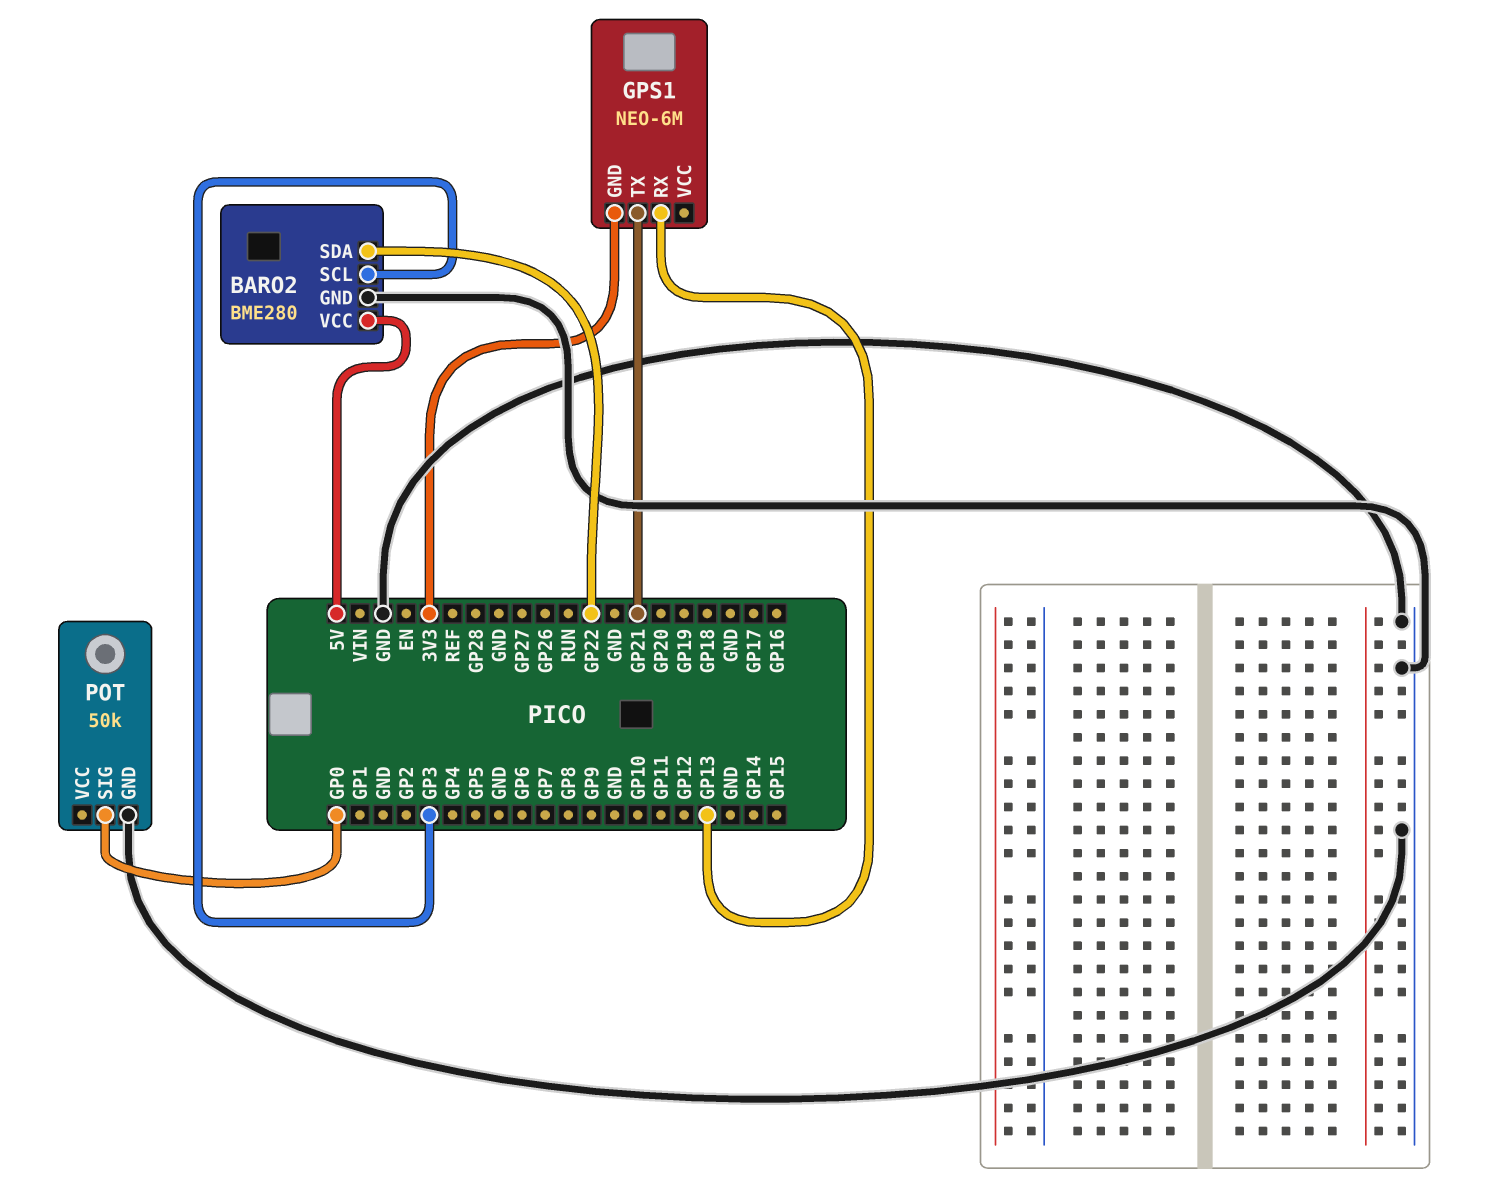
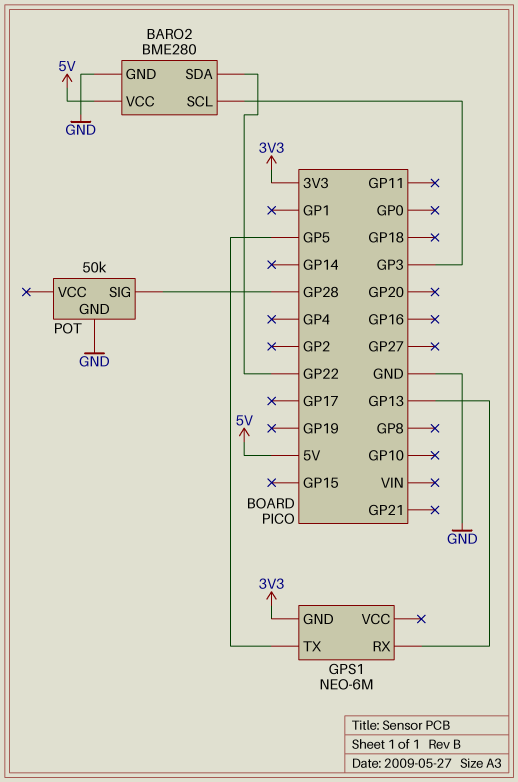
GPS1 pin TX: GP21 -> GP5
POT pin SIG: GP0 -> GP28

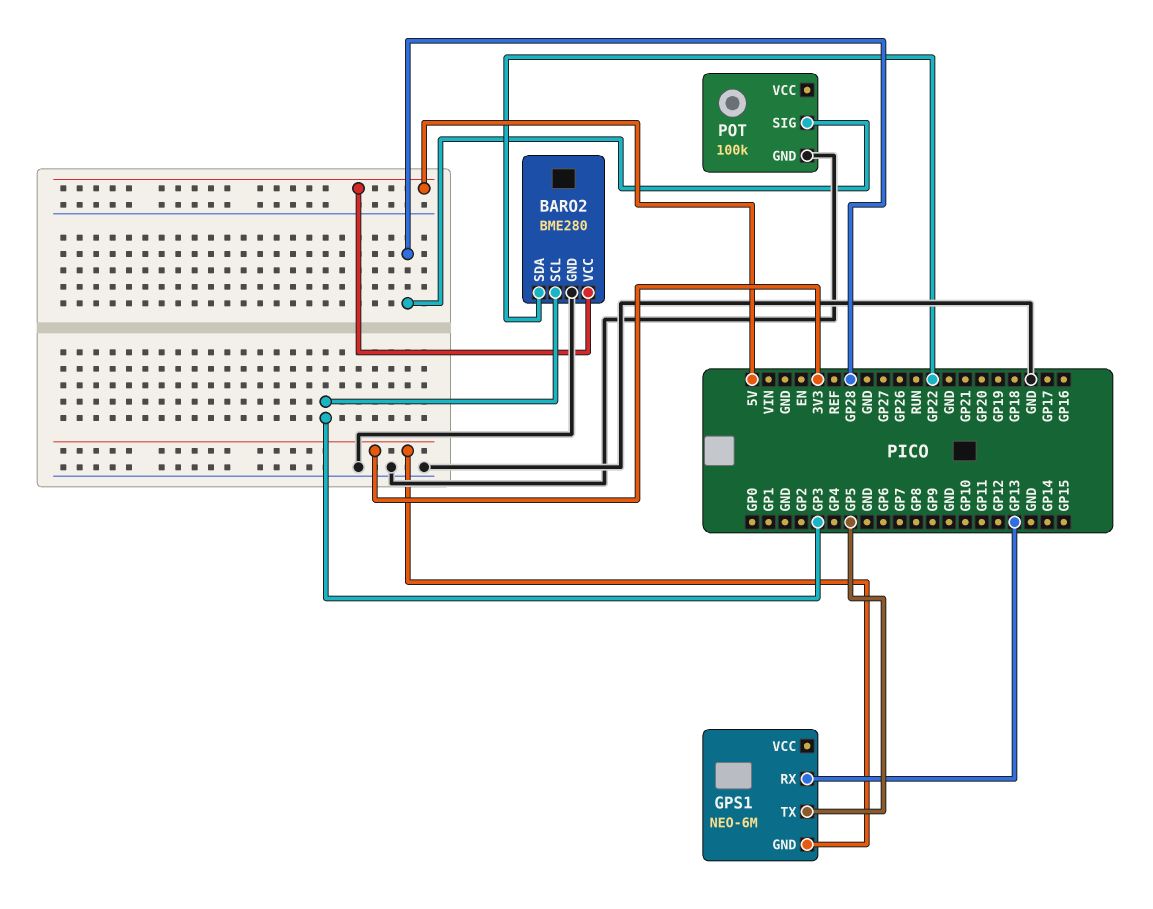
POT: 50k -> 100k

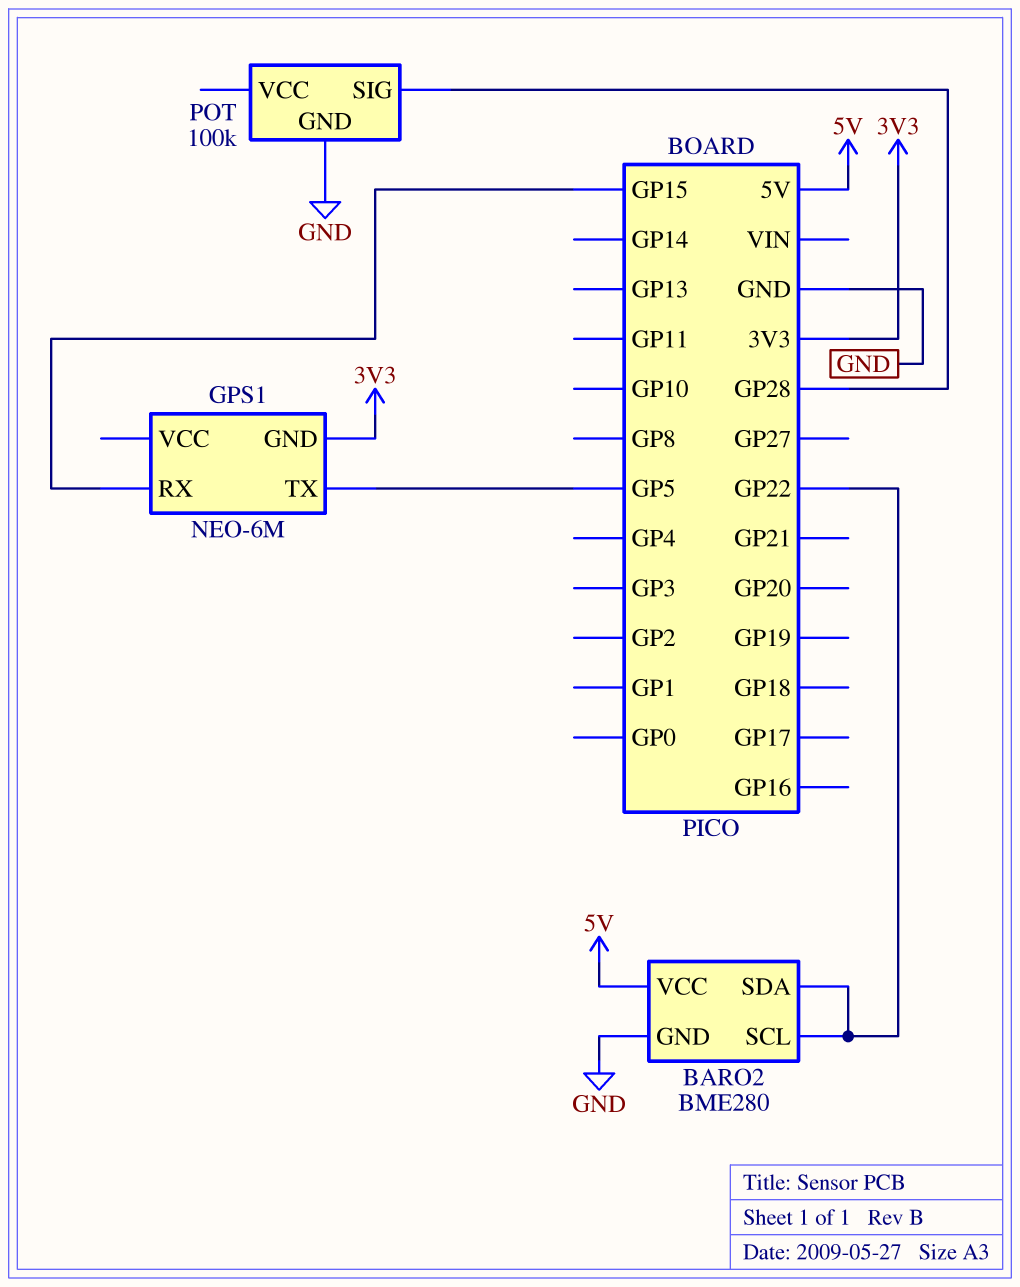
BARO2 pin SCL: GP3 -> GP22
GPS1 pin RX: GP13 -> GP15

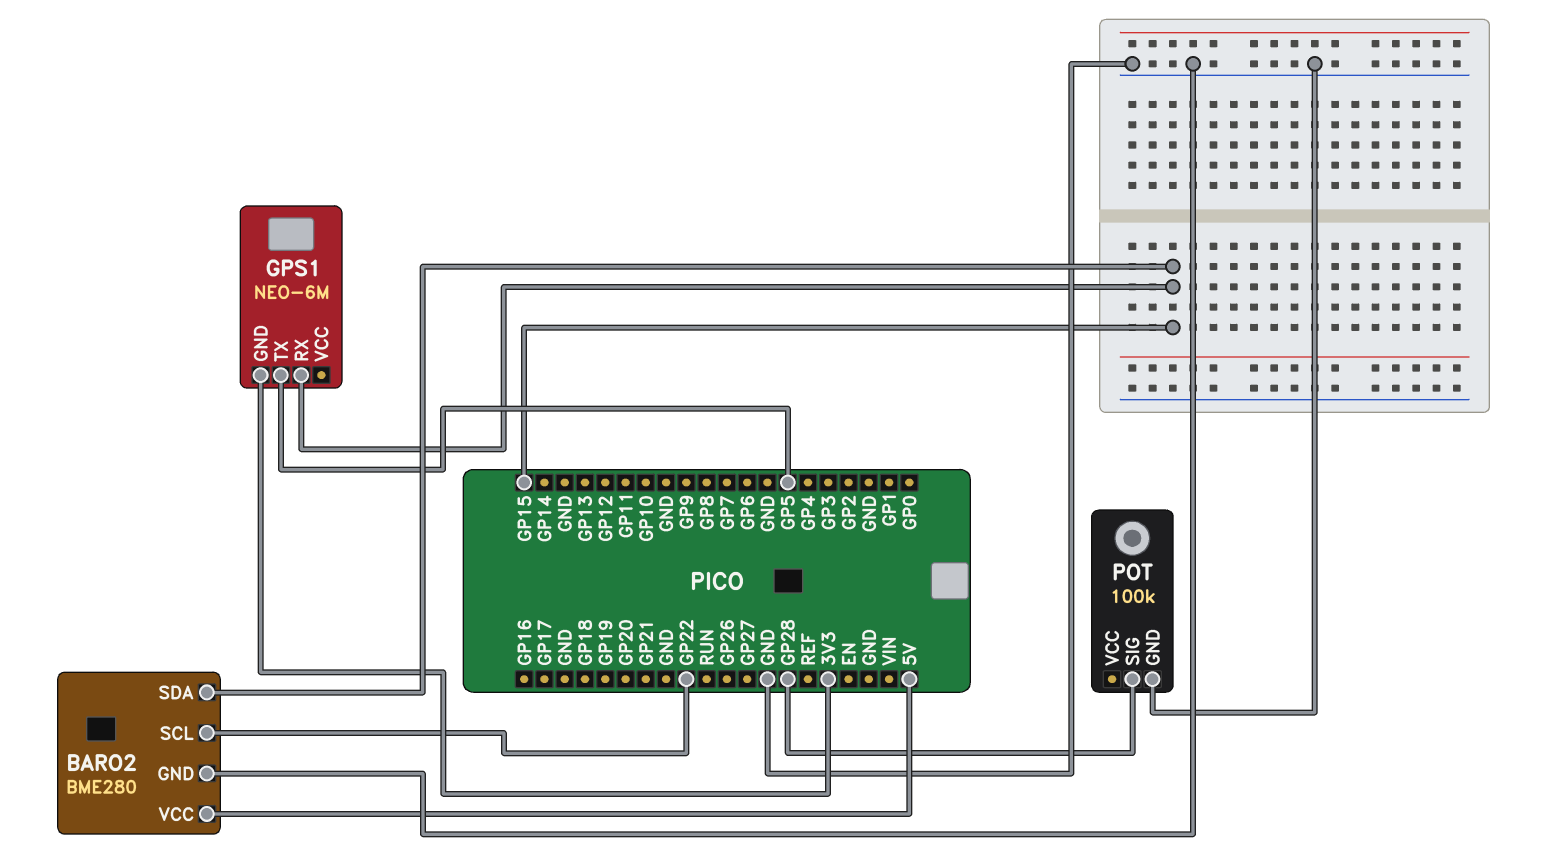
BARO2 pin SDA: GP22 -> GP15

